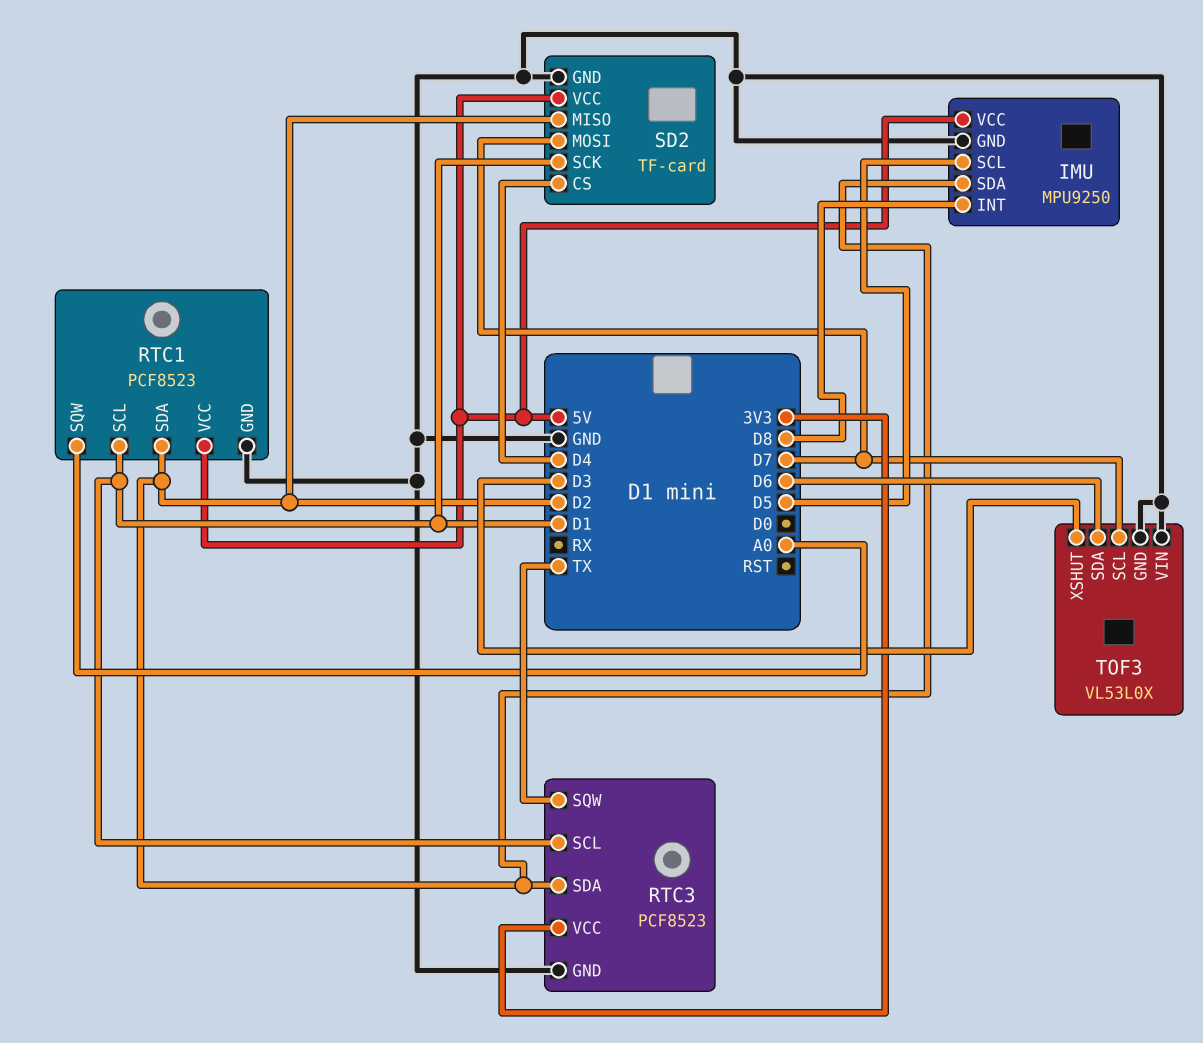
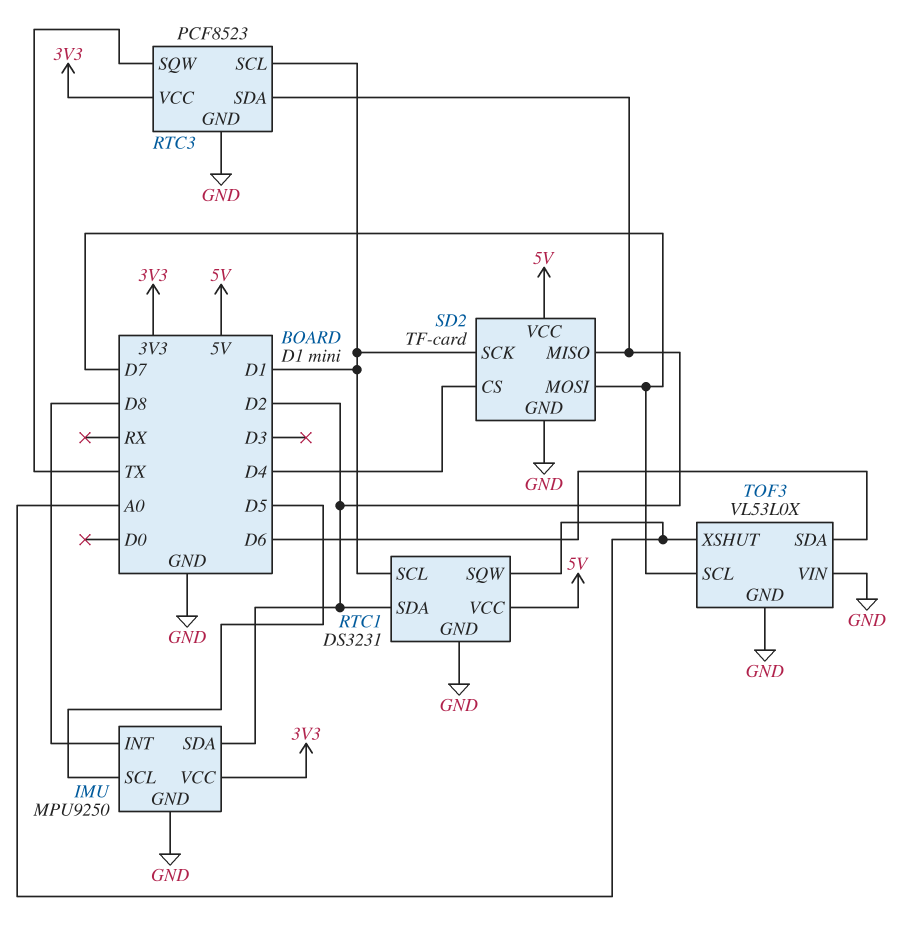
IMU pin VCC: 5V -> 3V3
RTC1: PCF8523 -> DS3231
TOF3 pin XSHUT: D3 -> A0

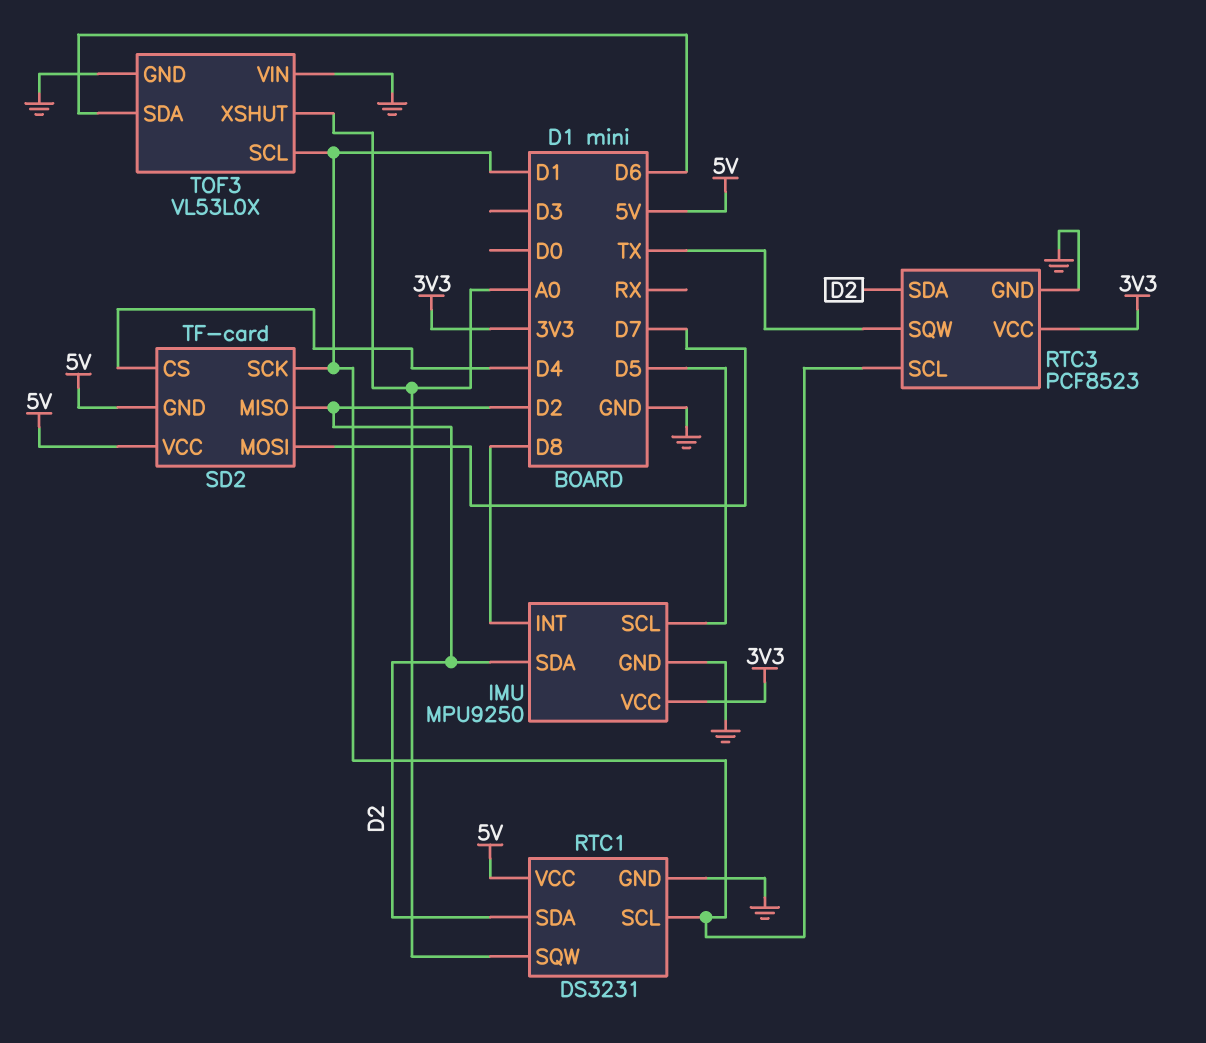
SD2 pin GND: GND -> 5V
TOF3 pin SCL: D7 -> D1

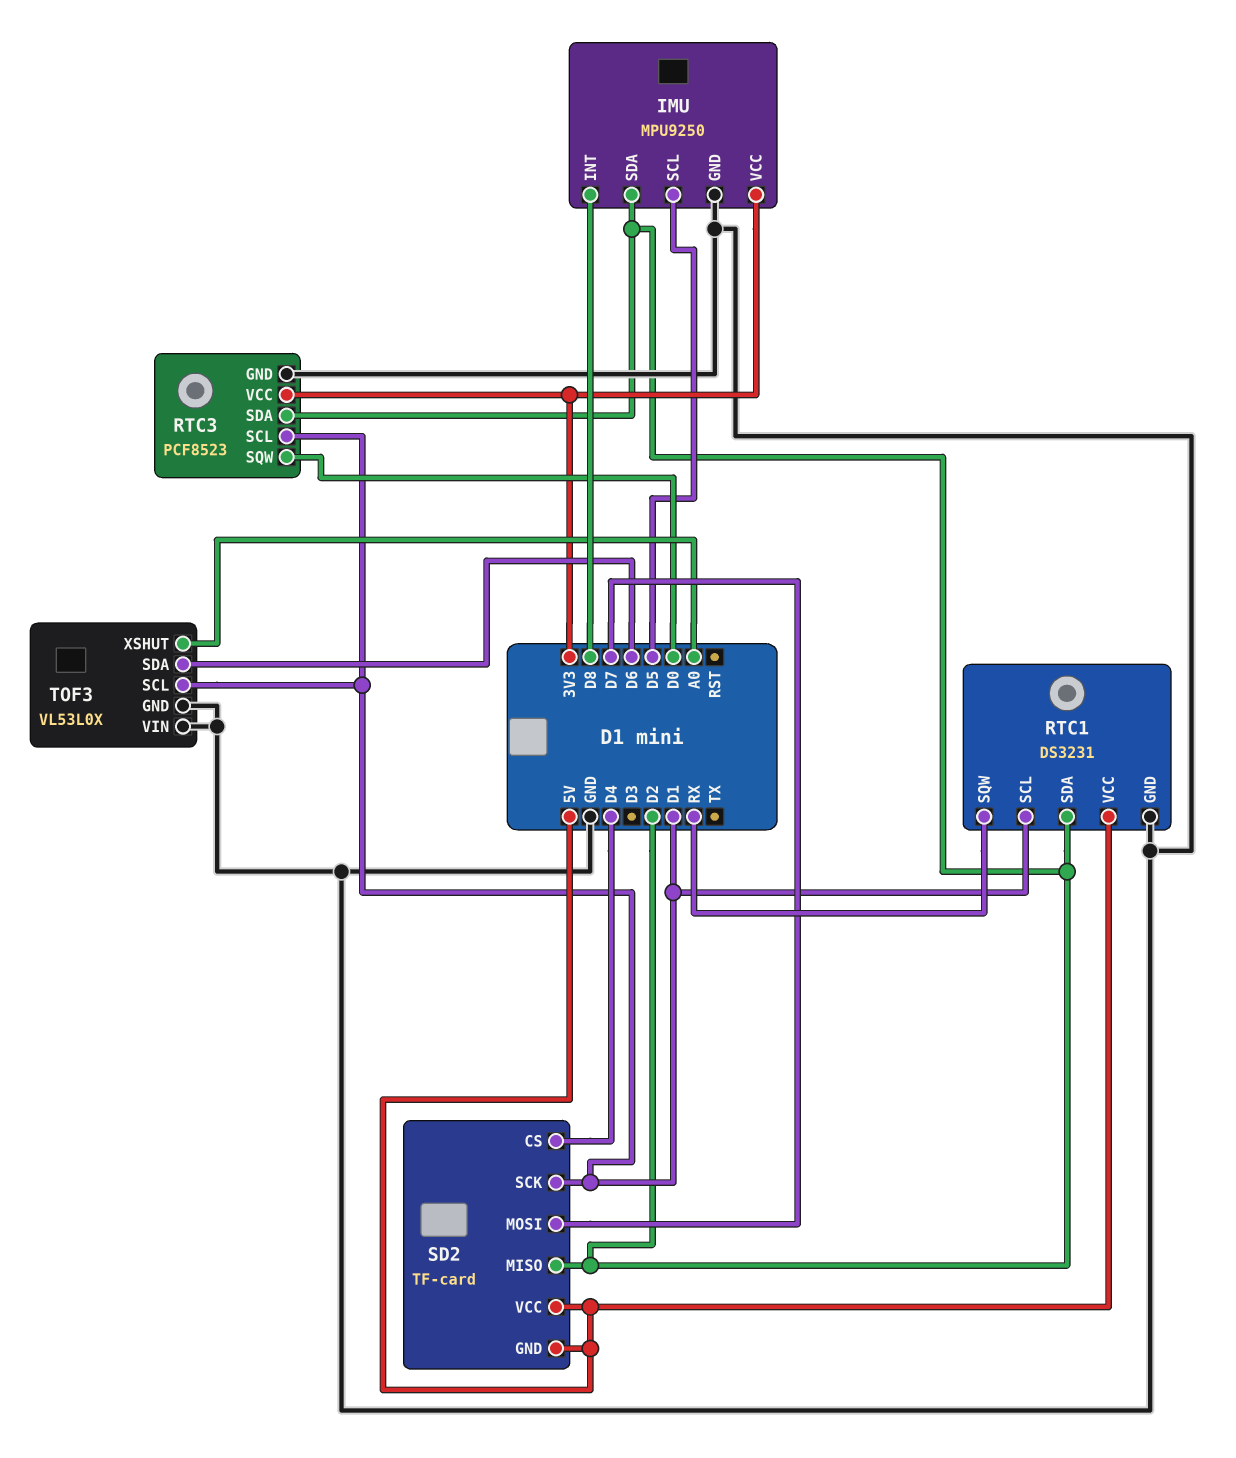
RTC1 pin SQW: A0 -> RX
RTC3 pin SQW: TX -> D0

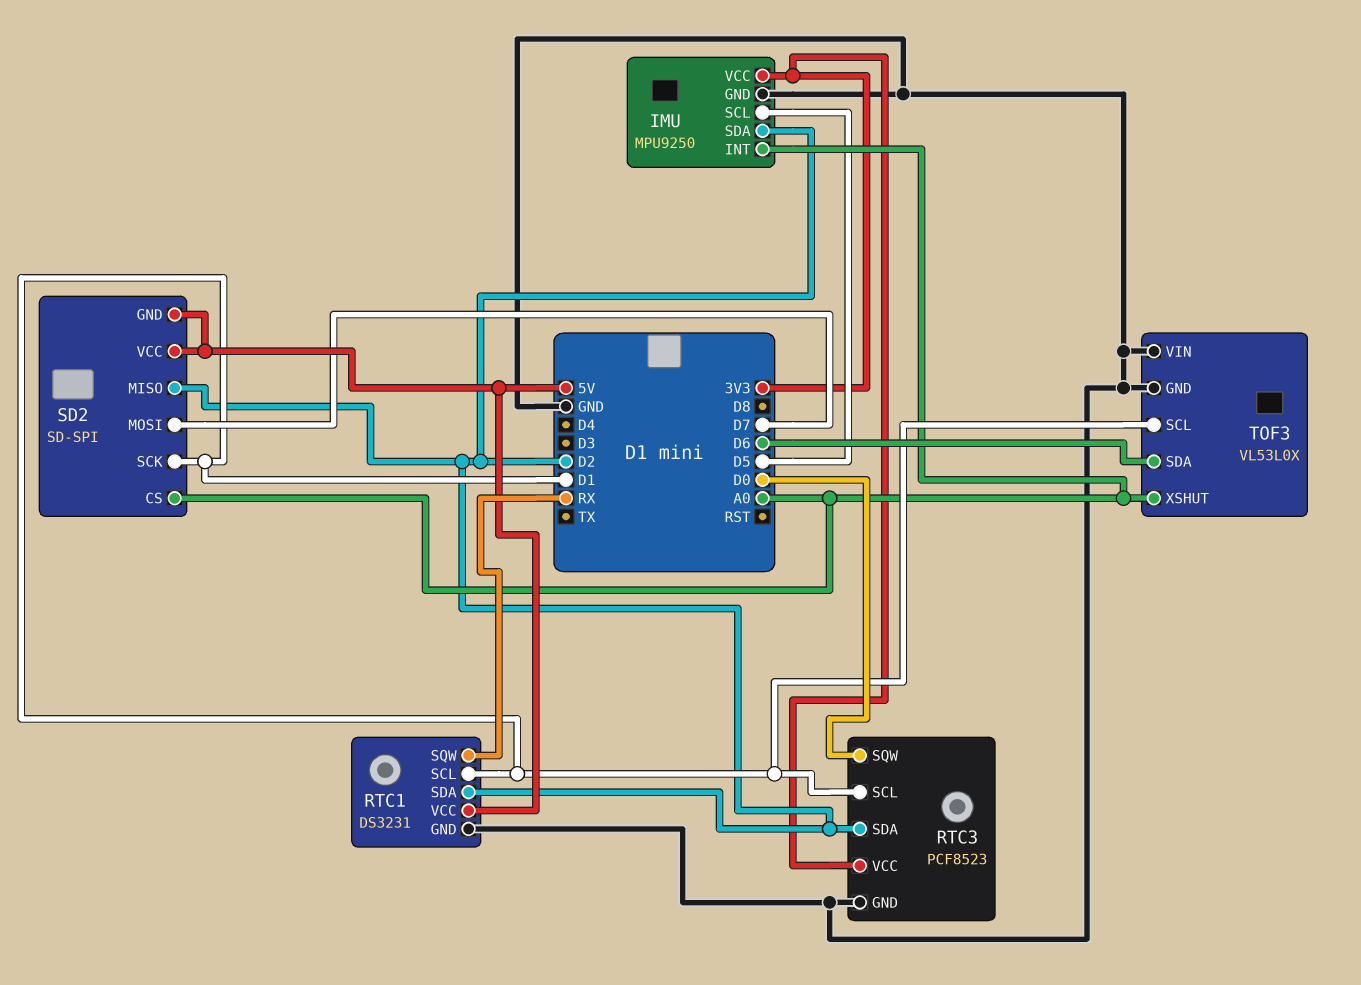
IMU pin INT: D8 -> A0
SD2: TF-card -> SD-SPI
SD2 pin CS: D4 -> A0

